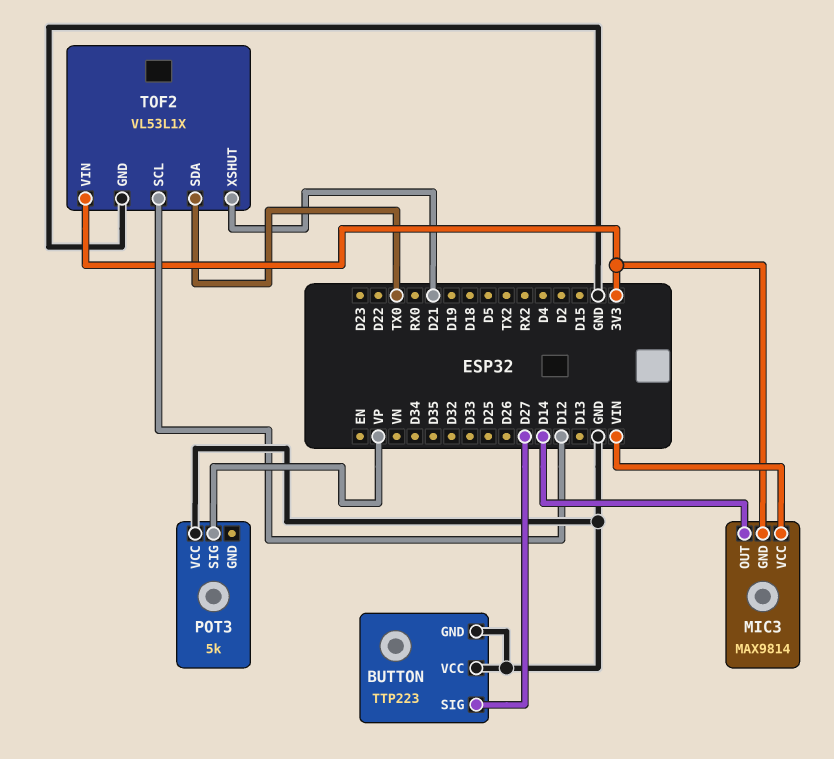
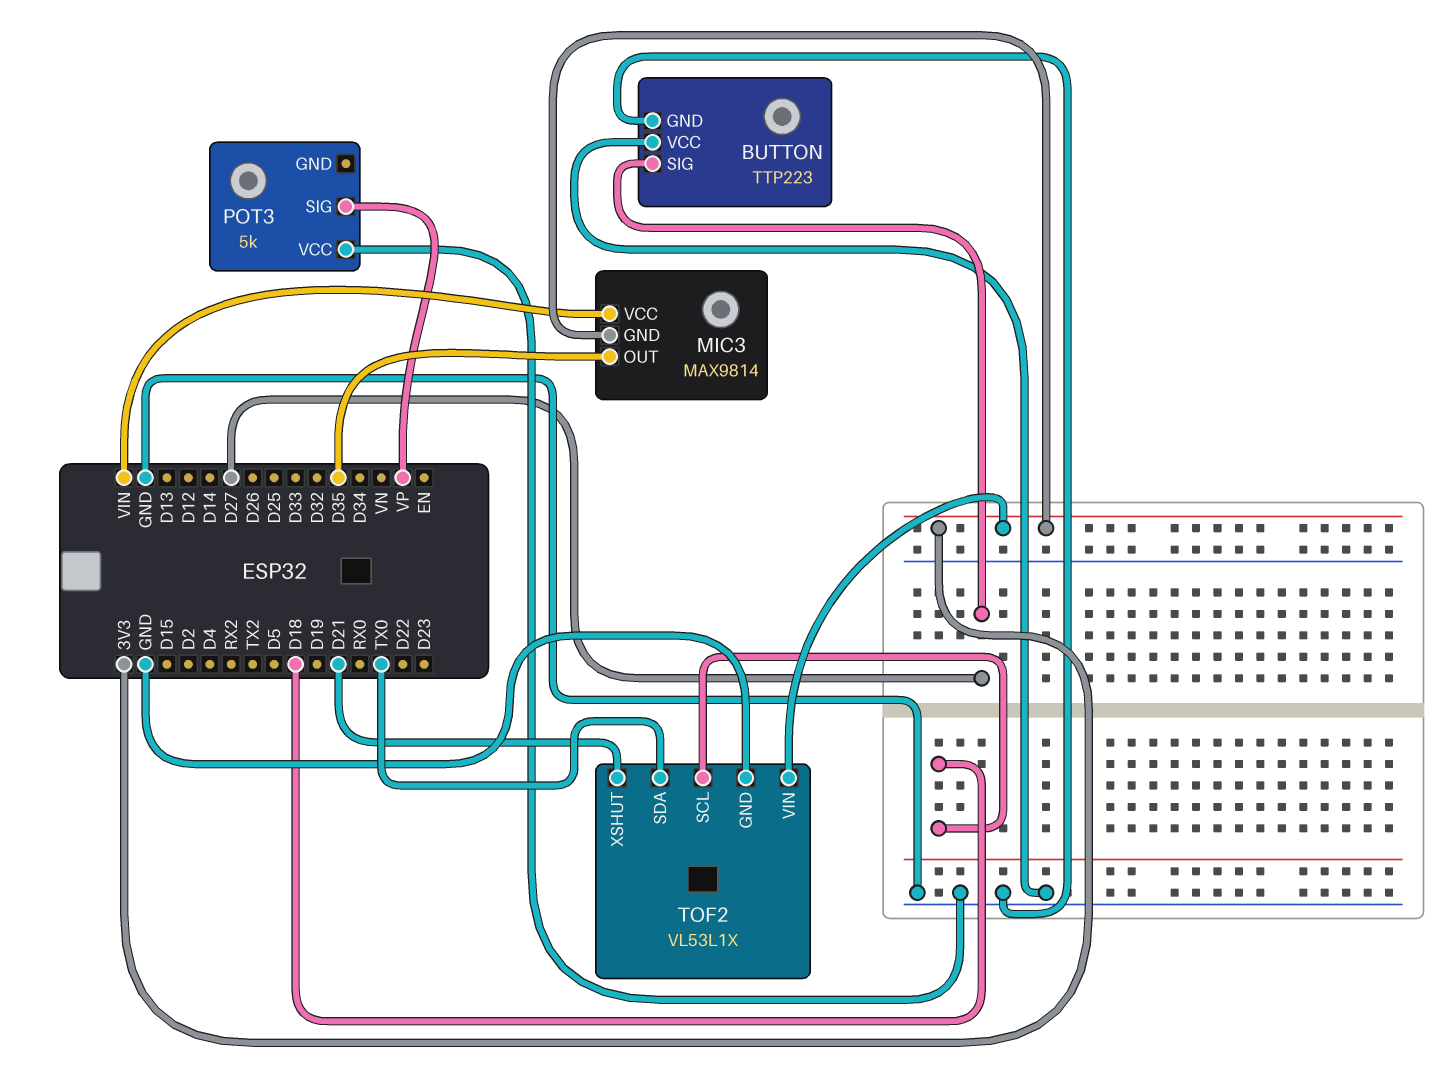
MIC3 pin OUT: D14 -> D35
TOF2 pin SCL: D12 -> D18

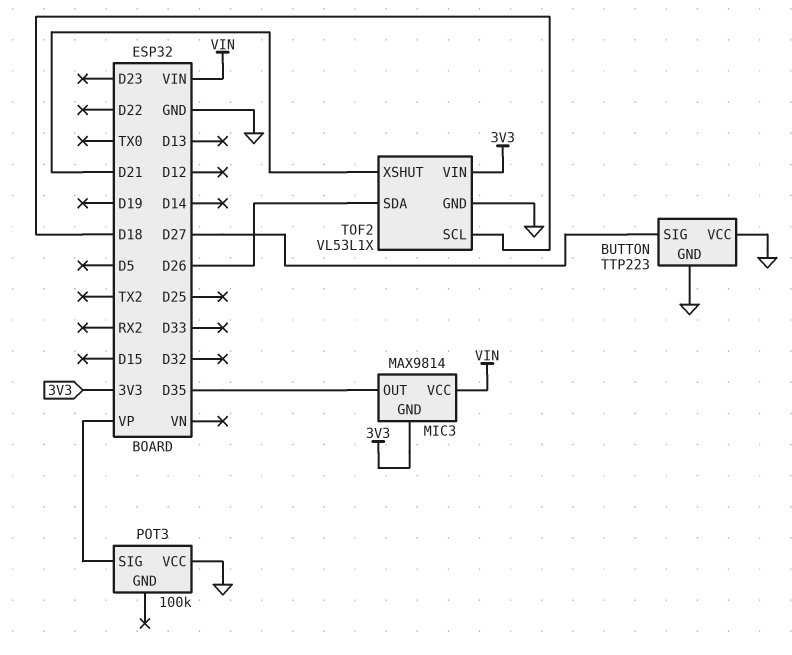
POT3: 5k -> 100k
TOF2 pin SDA: TX0 -> D26

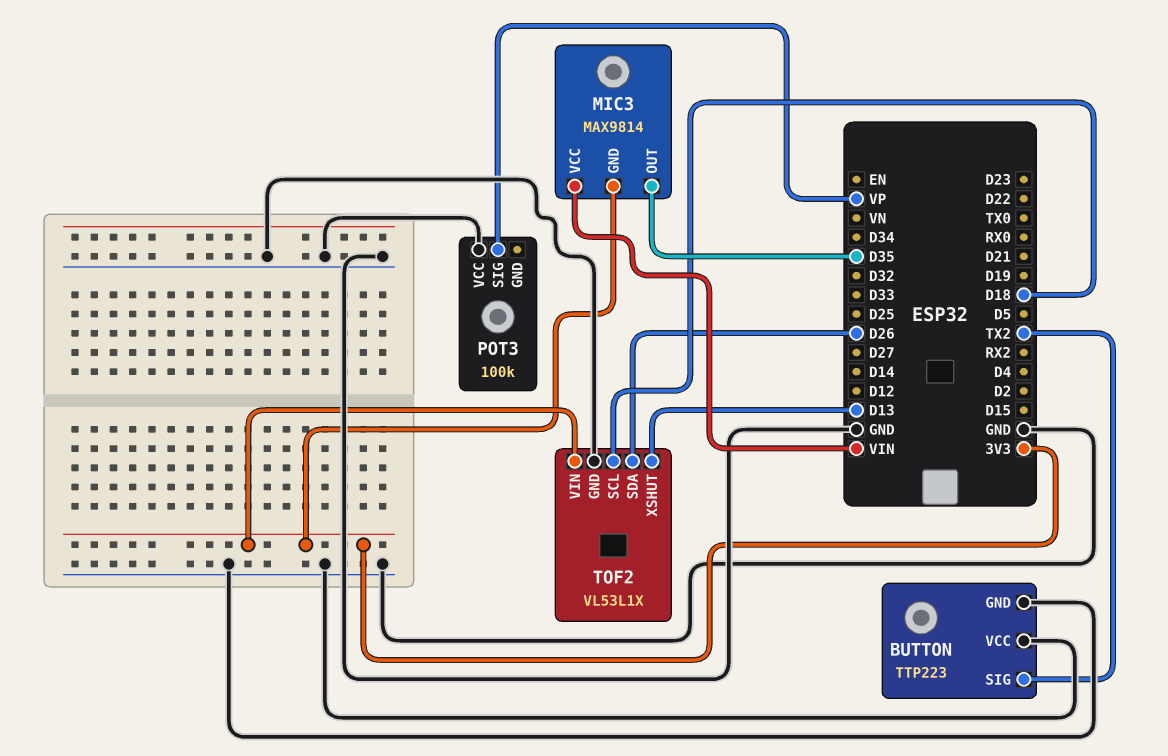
BUTTON pin SIG: D27 -> TX2
TOF2 pin XSHUT: D21 -> D13

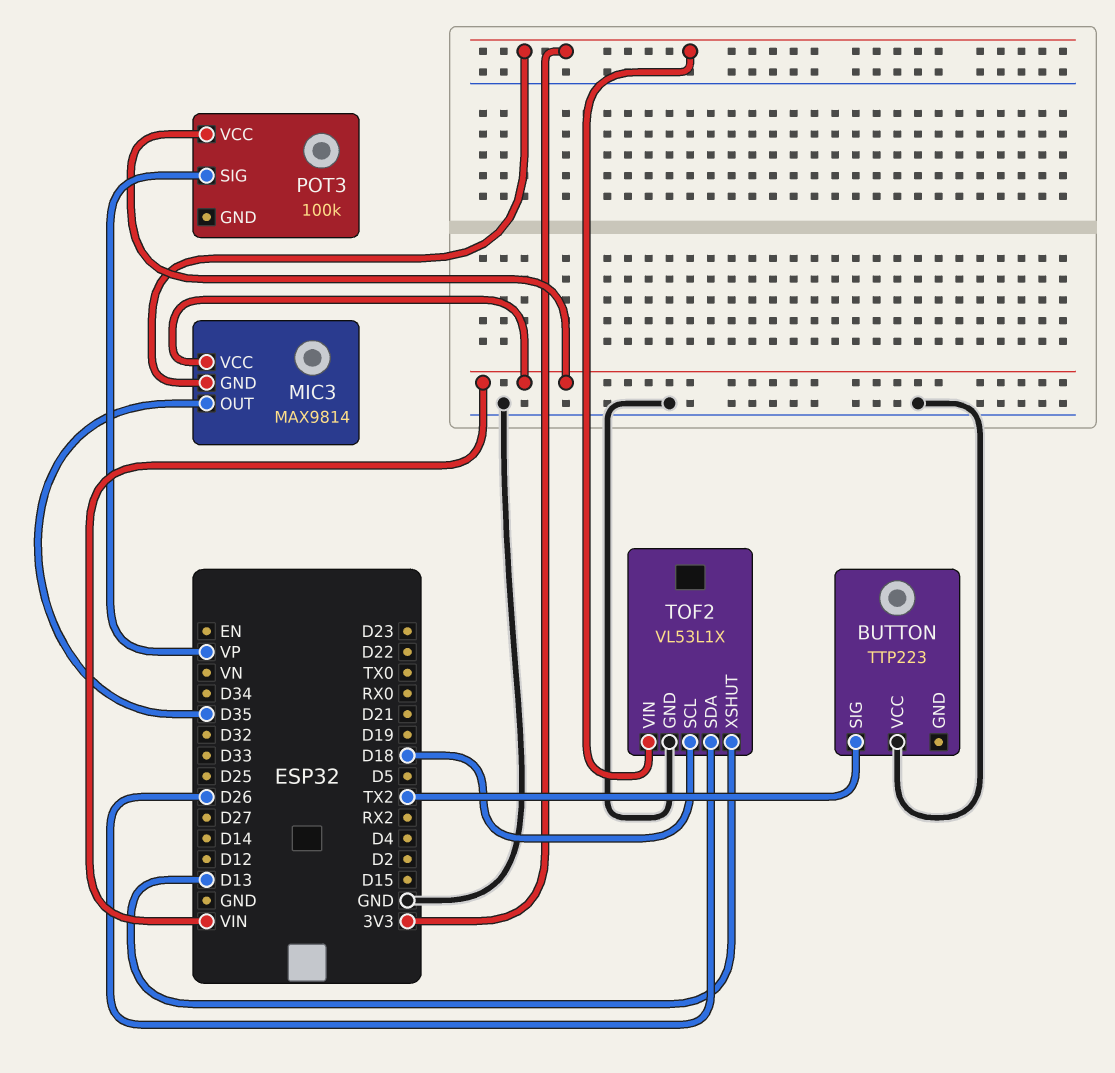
BUTTON pin GND: GND -> none
POT3 pin VCC: GND -> VIN

